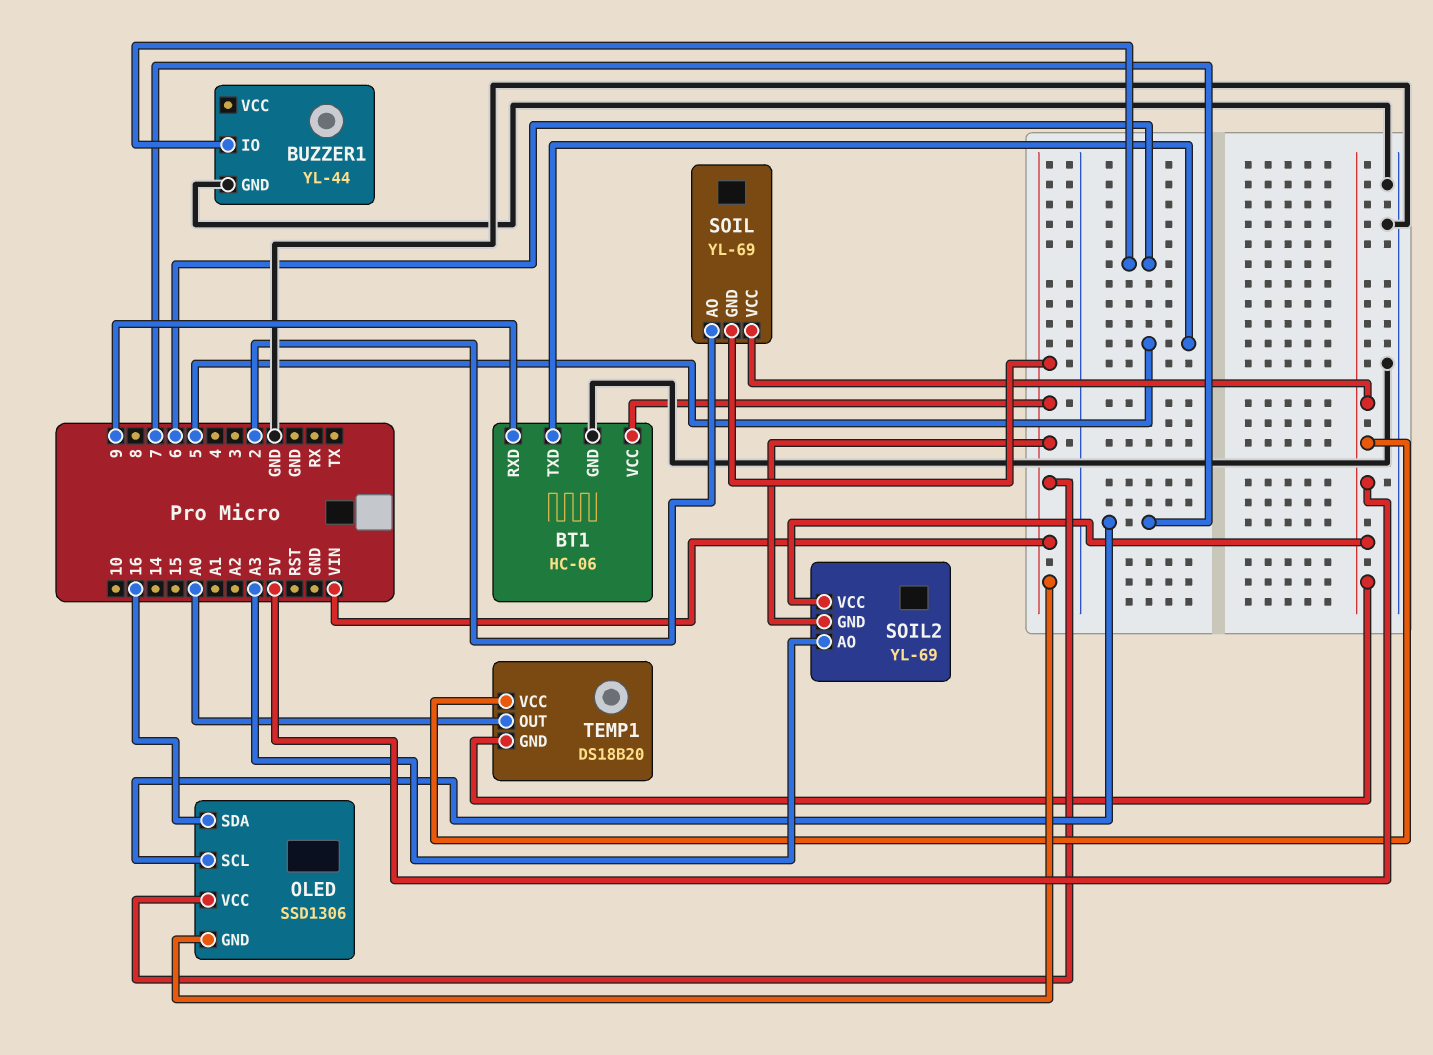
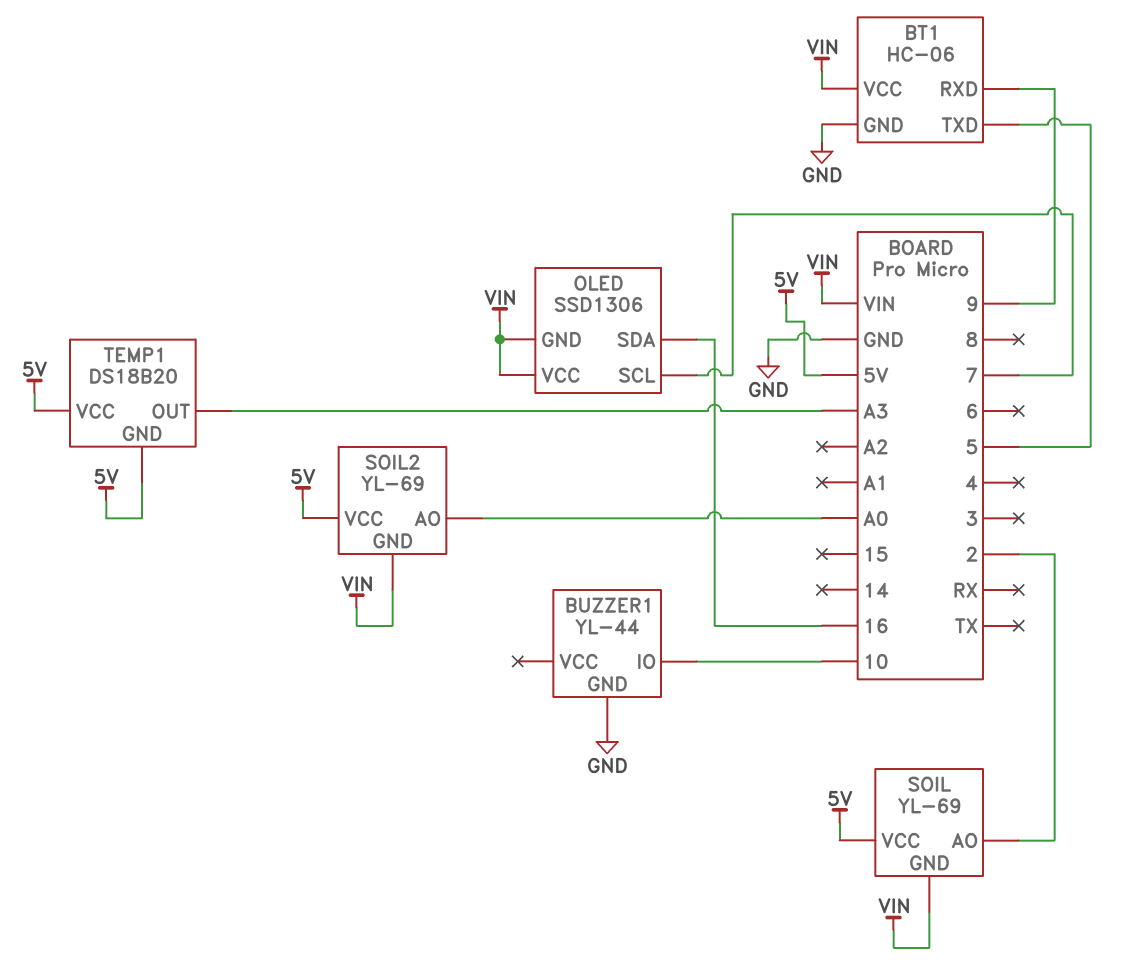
BUZZER1 pin IO: 6 -> 10
SOIL2 pin AO: A3 -> A0
TEMP1 pin OUT: A0 -> A3

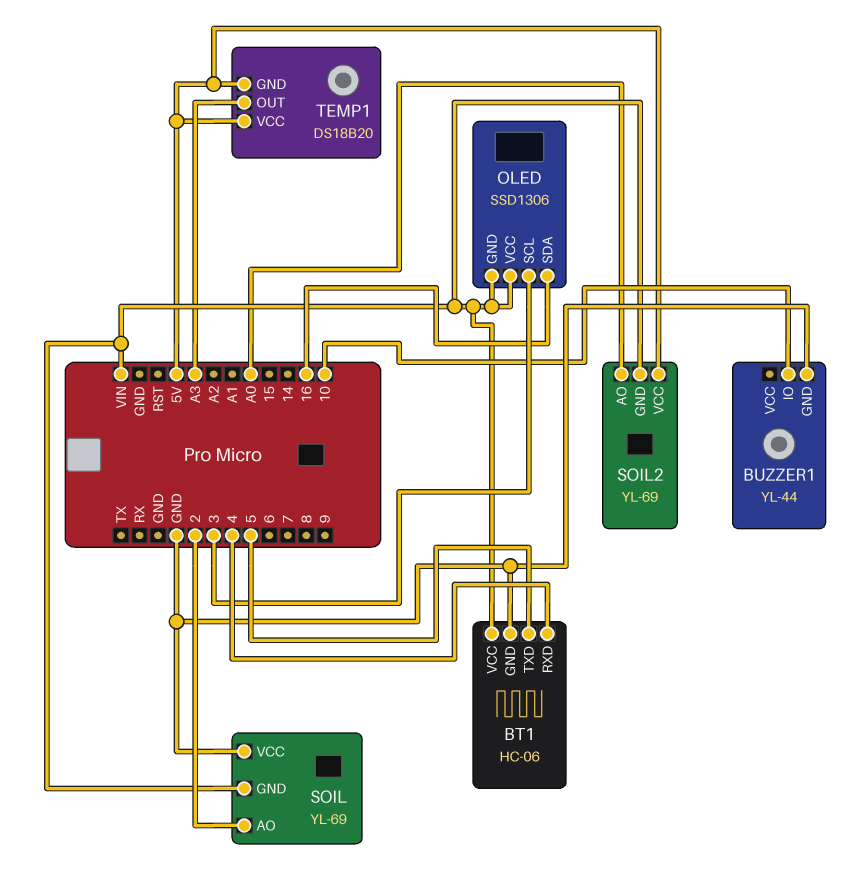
BT1 pin RXD: 9 -> 4
OLED pin SCL: 7 -> 3
SOIL pin VCC: 5V -> GND

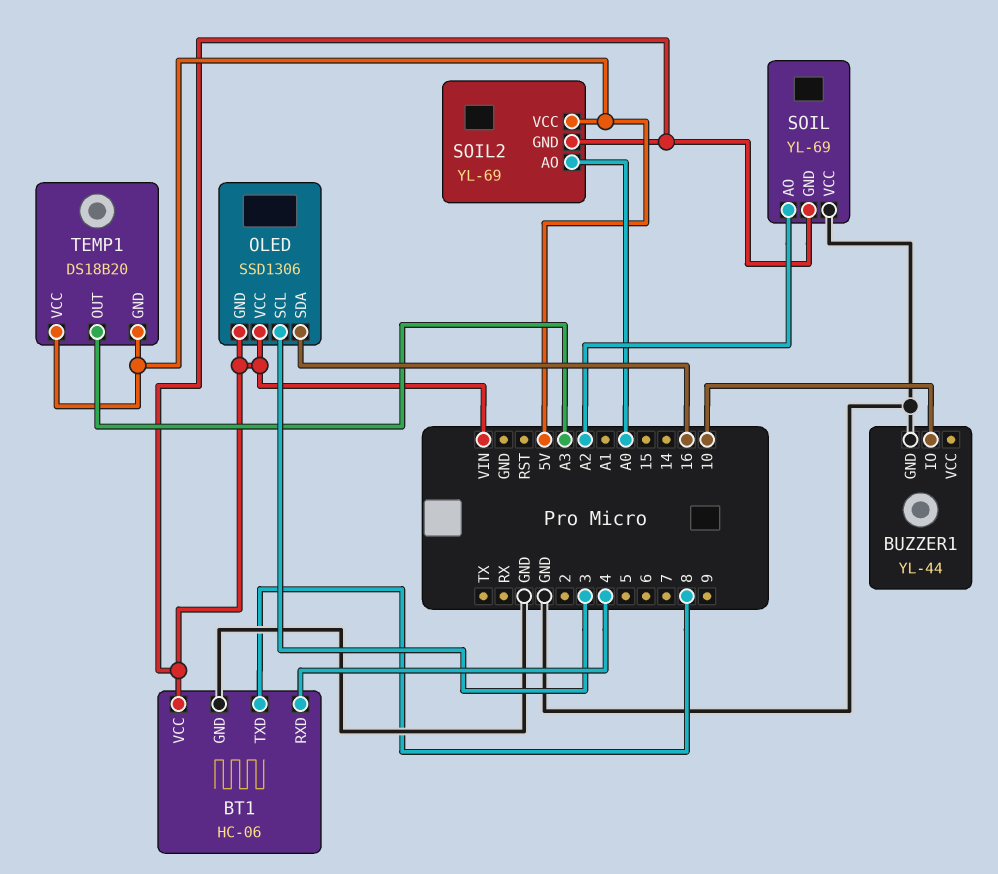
BT1 pin TXD: 5 -> 8
SOIL pin AO: 2 -> A2

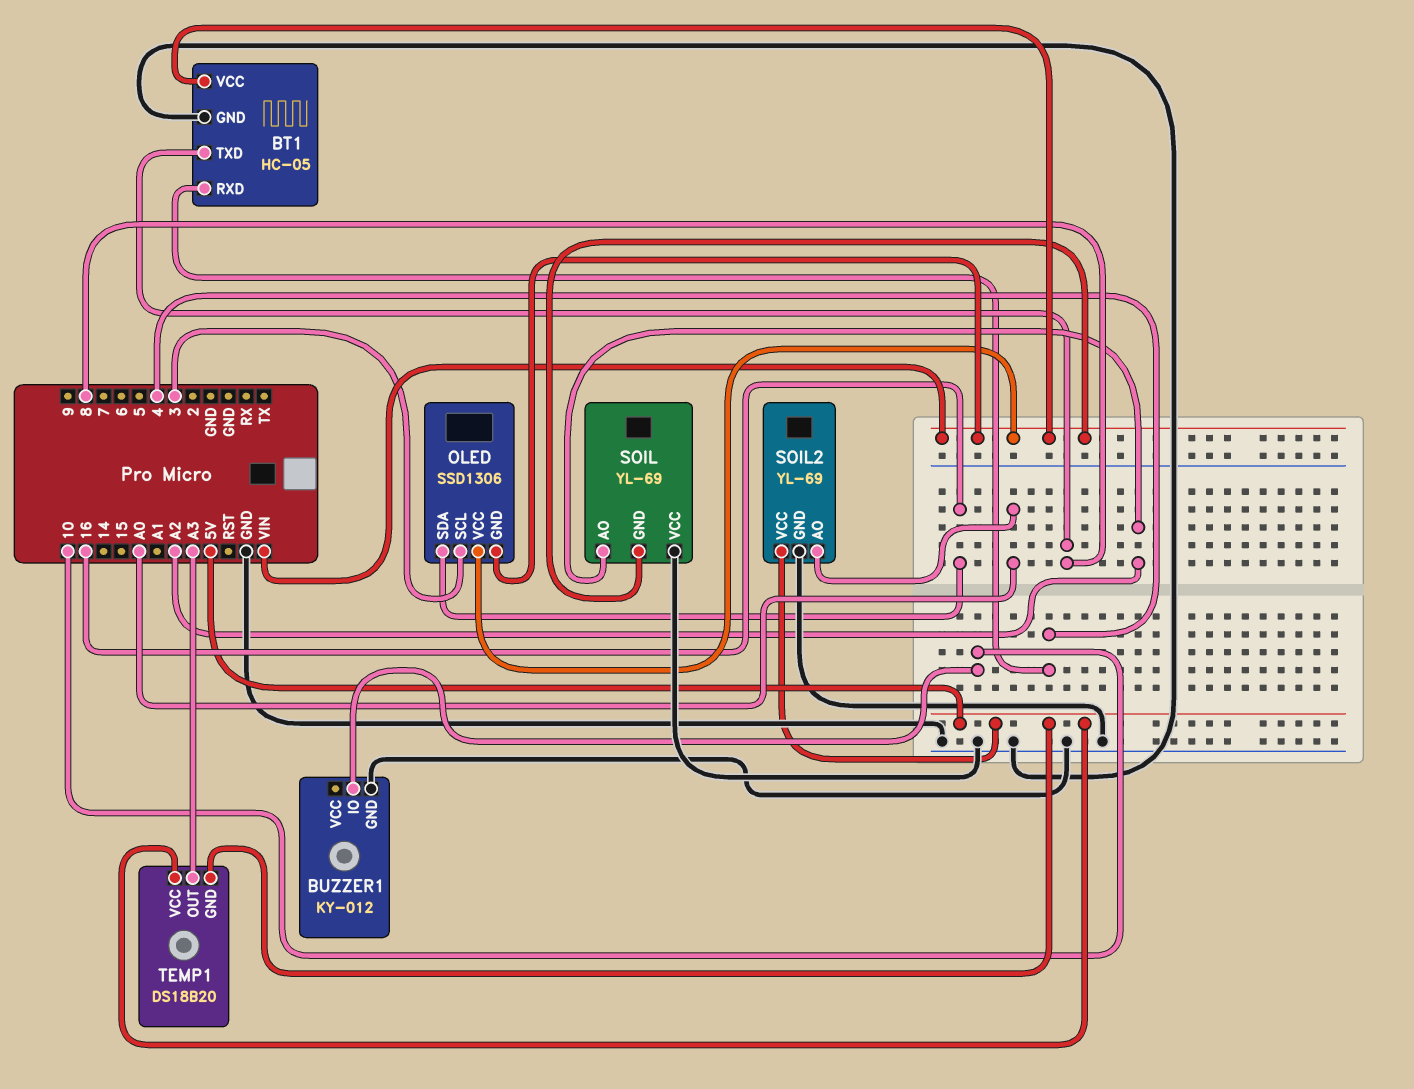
BT1: HC-06 -> HC-05
BUZZER1: YL-44 -> KY-012
SOIL2 pin GND: VIN -> GND

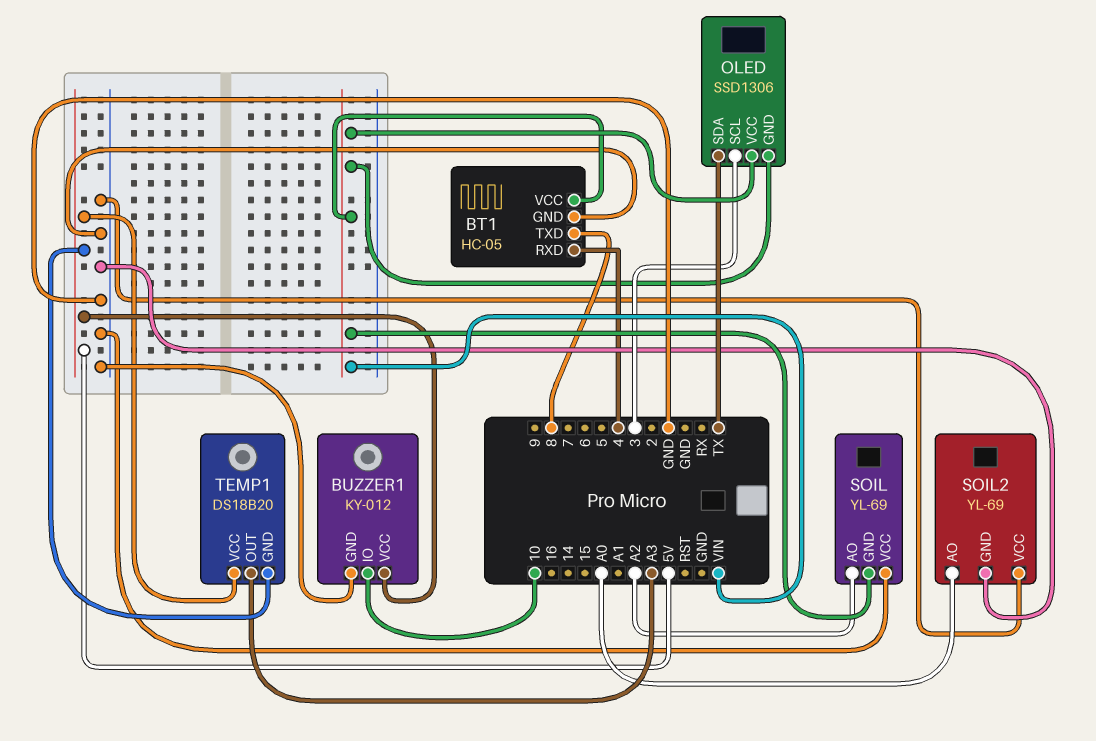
BUZZER1 pin VCC: none -> 5V
OLED pin SDA: 16 -> TX
SOIL2 pin VCC: 5V -> GND

